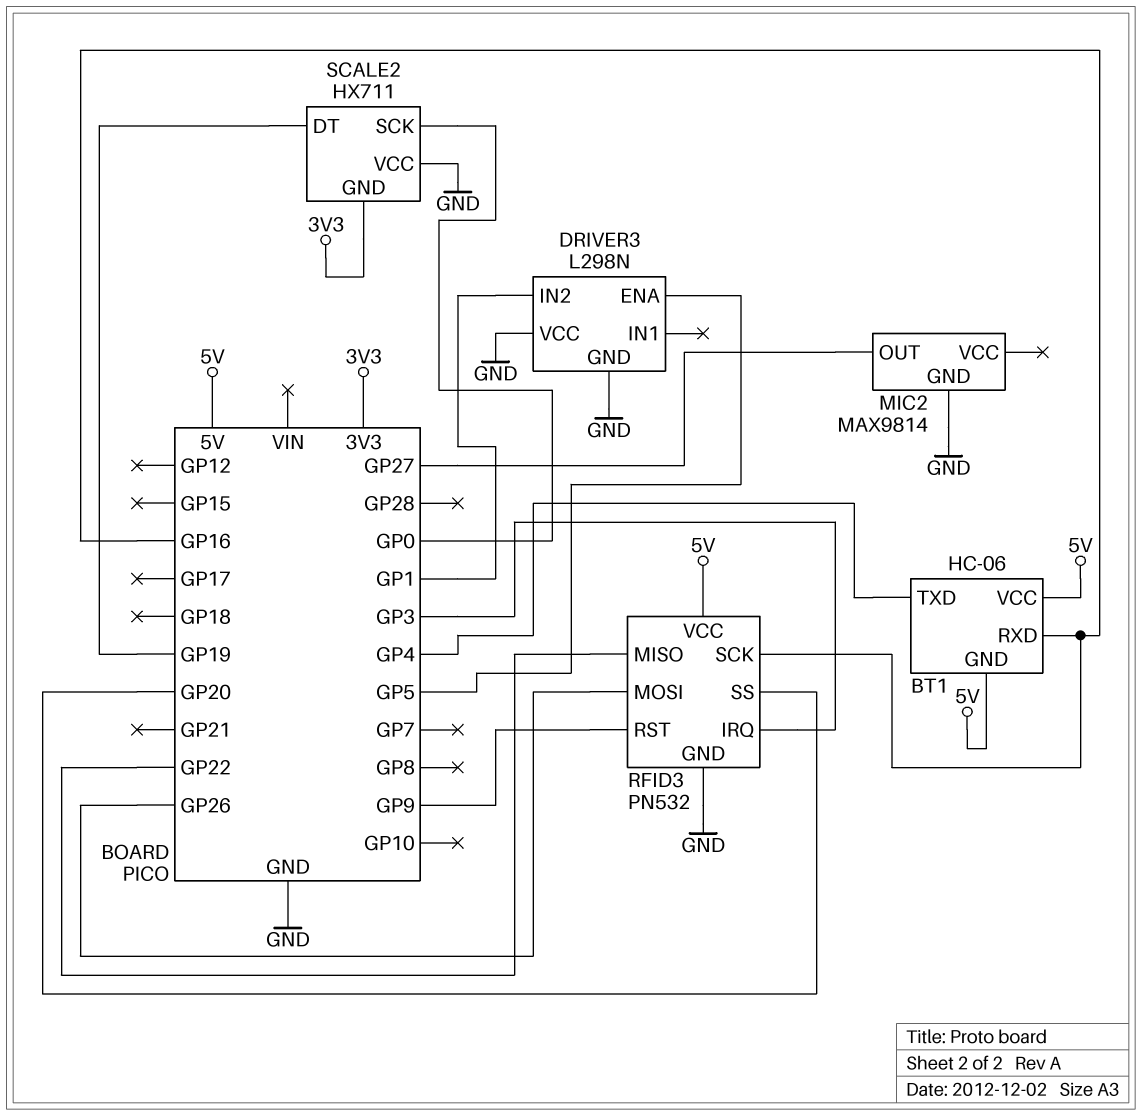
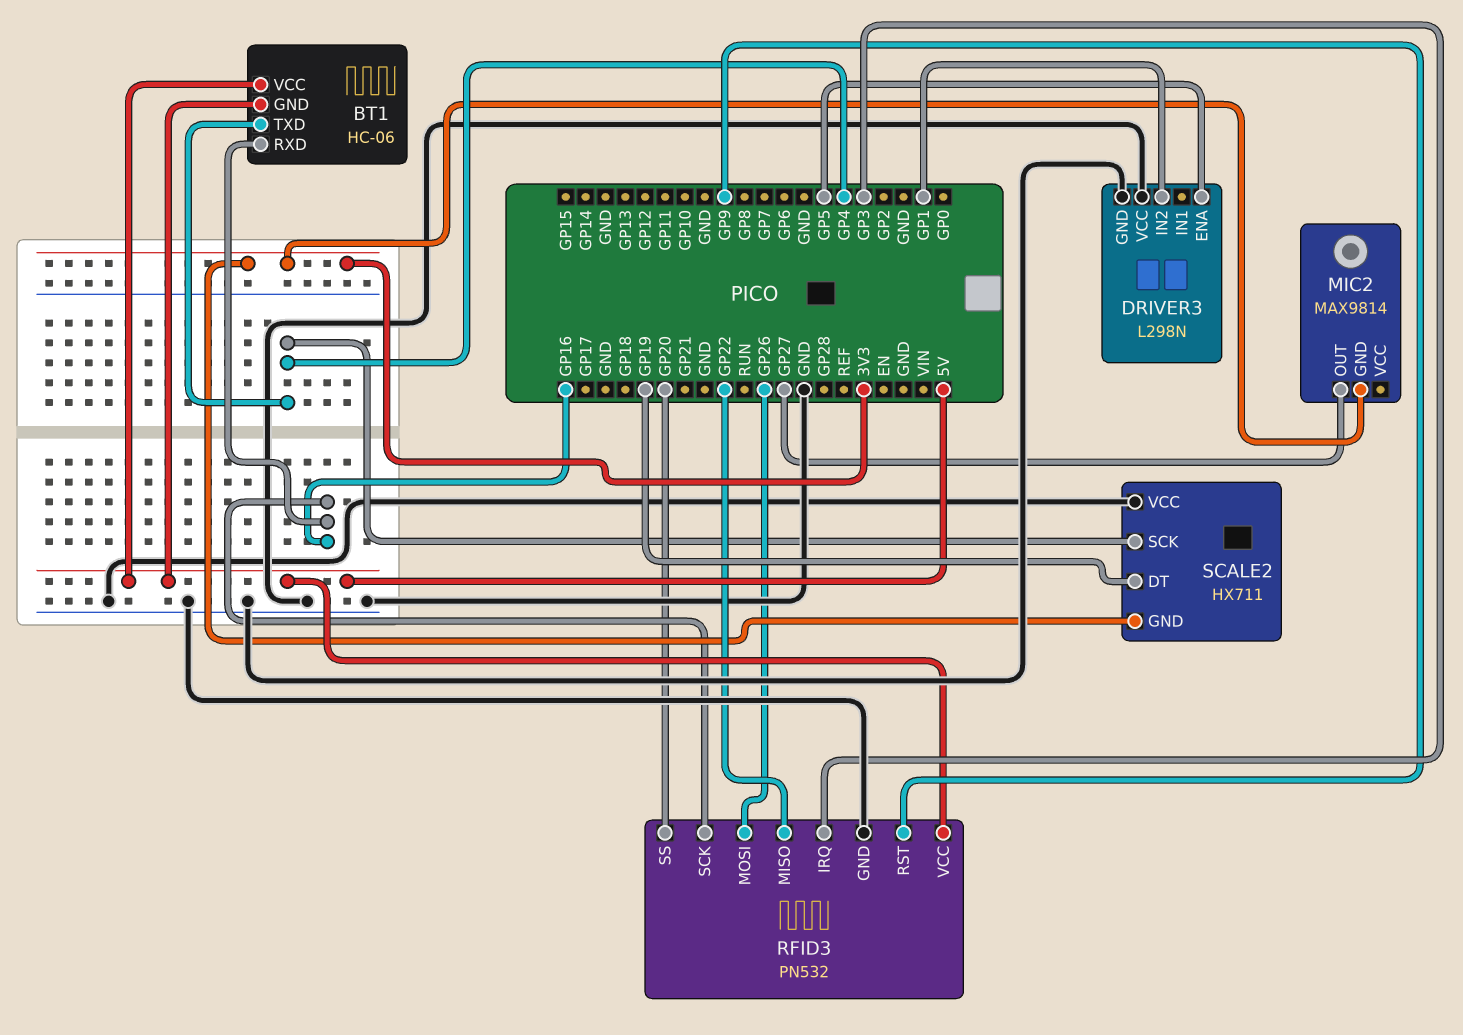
MIC2 pin GND: GND -> 3V3
SCALE2 pin SCK: GP0 -> GP4

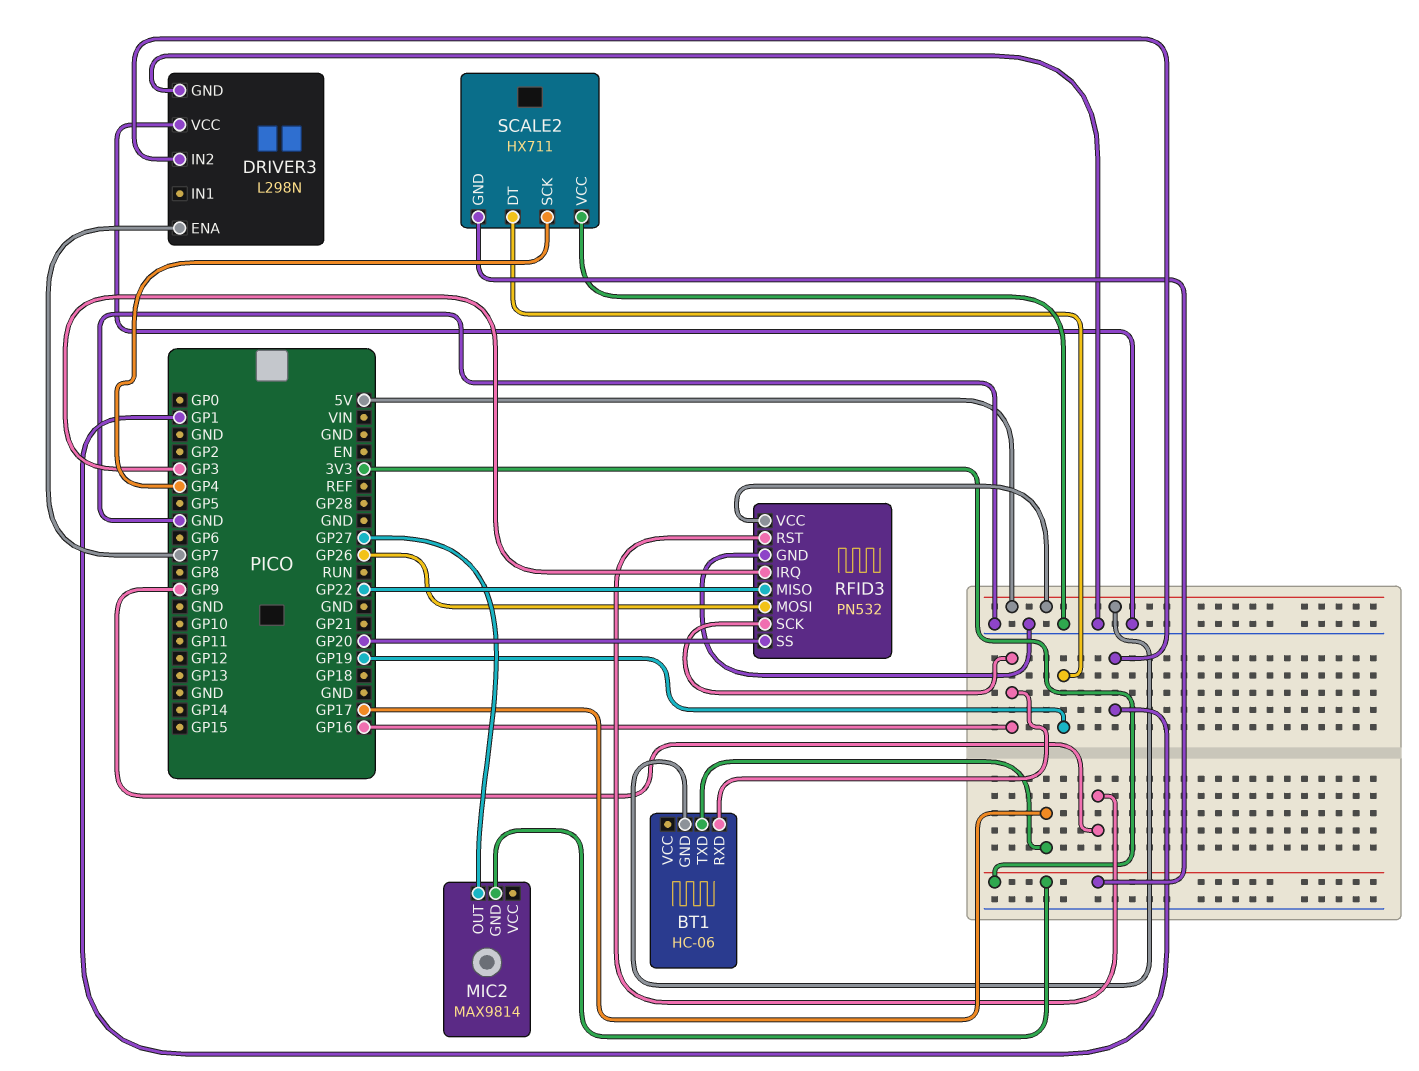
BT1 pin TXD: GP4 -> GP17
BT1 pin VCC: 5V -> none
DRIVER3 pin ENA: GP5 -> GP7

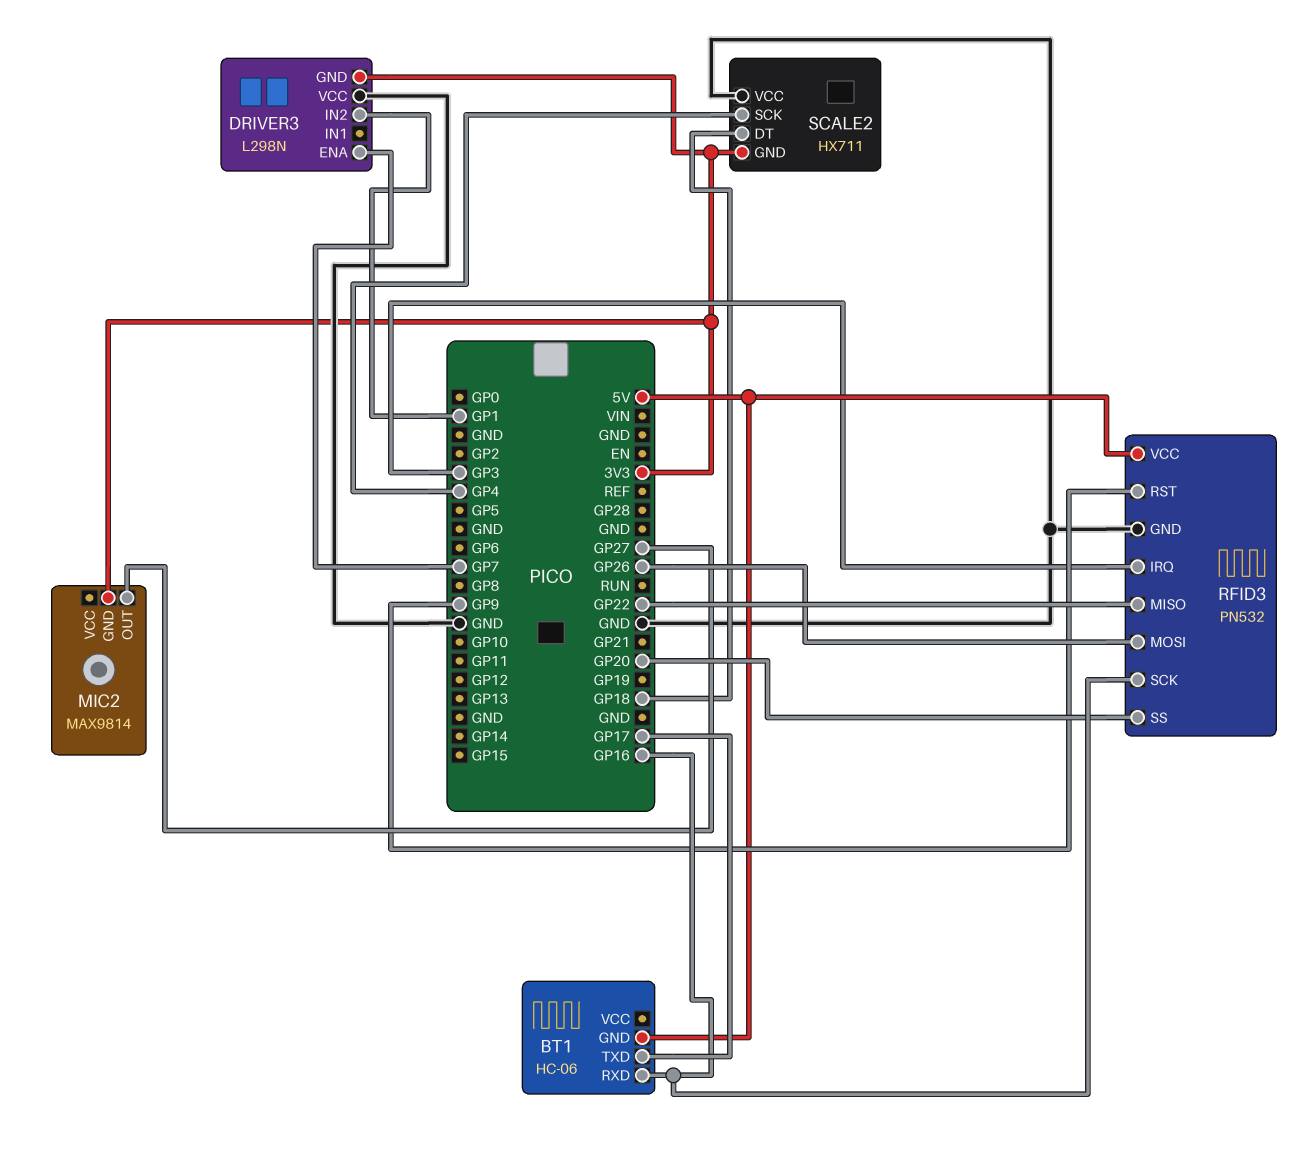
DRIVER3 pin GND: GND -> 3V3
SCALE2 pin DT: GP19 -> GP18

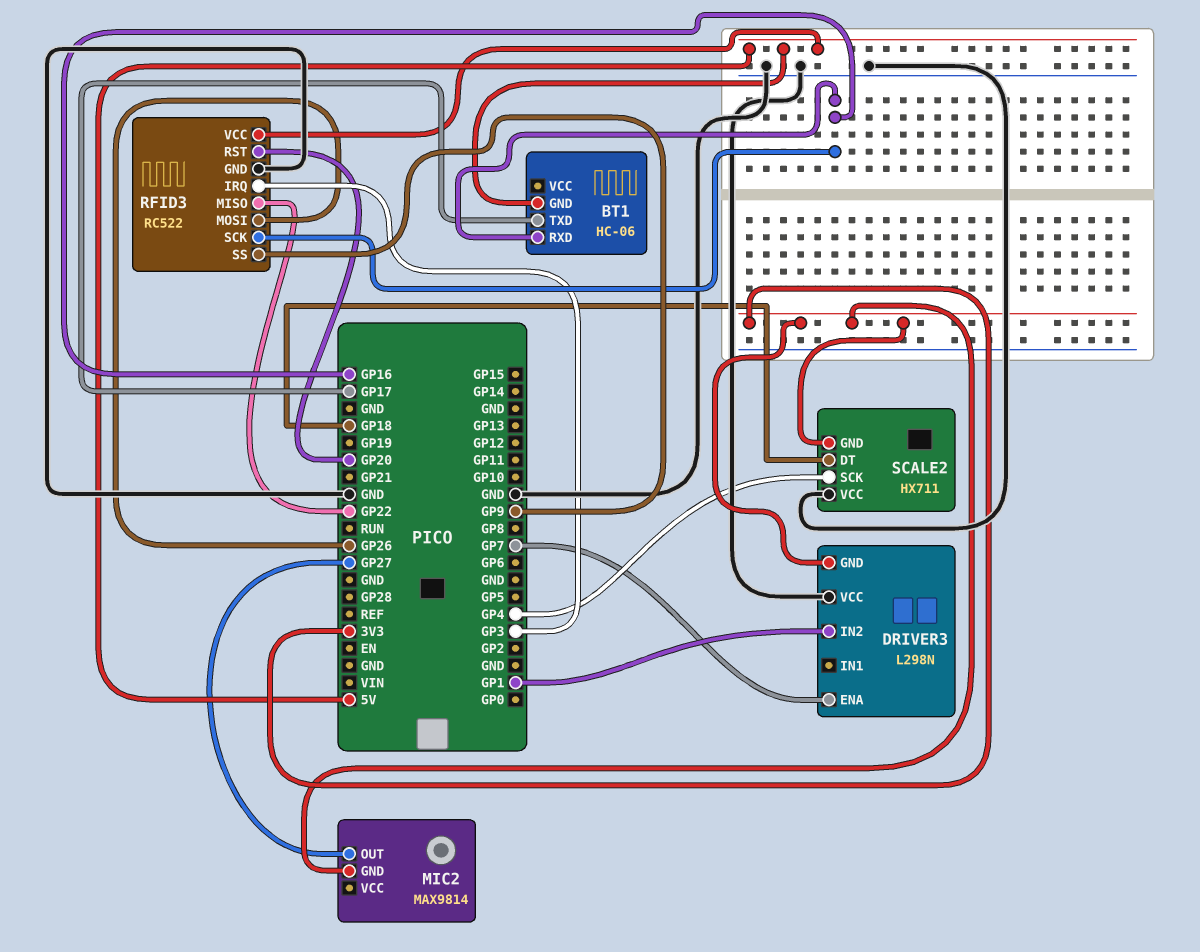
RFID3: PN532 -> RC522
RFID3 pin RST: GP9 -> GP20
RFID3 pin SS: GP20 -> GP9

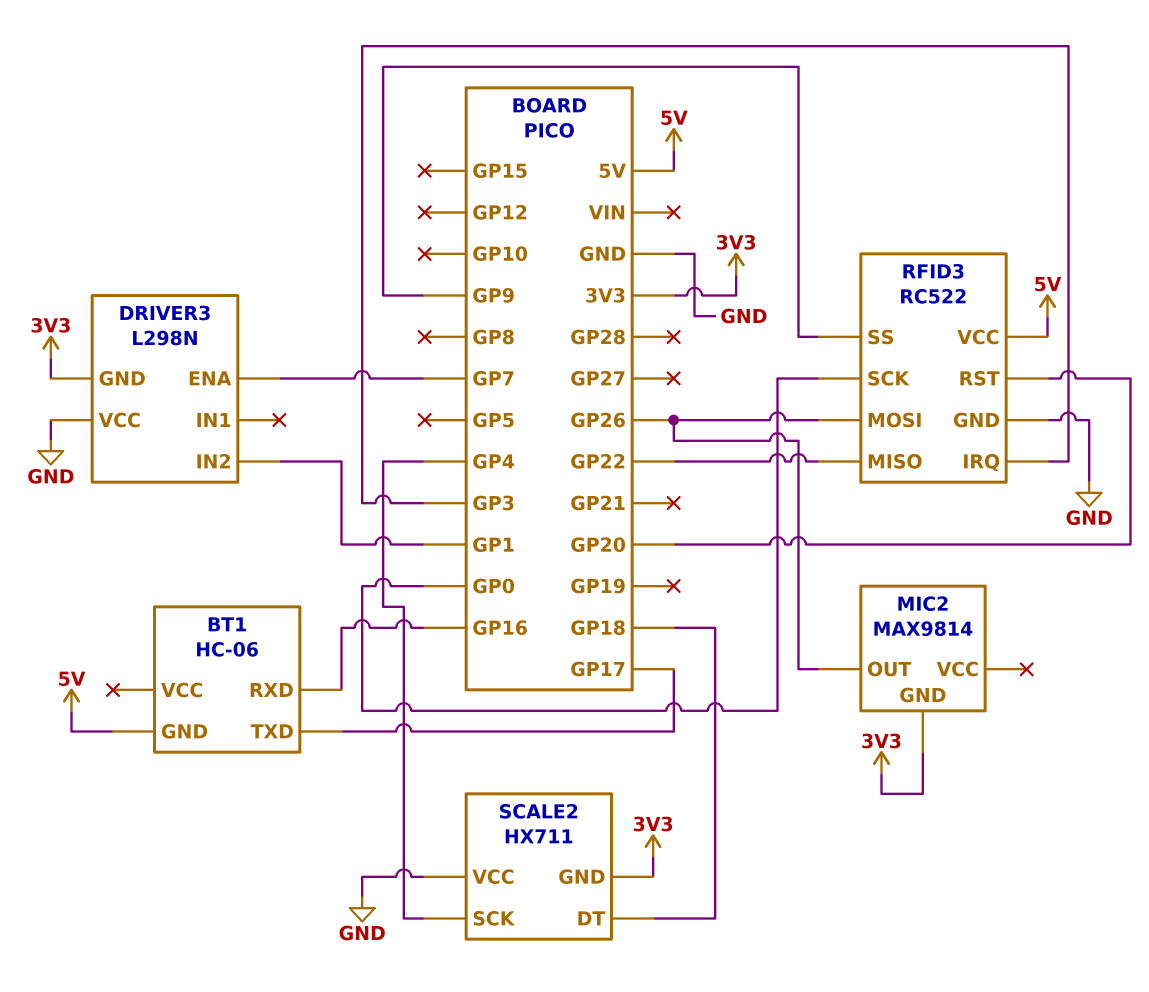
MIC2 pin OUT: GP27 -> GP26
RFID3 pin SCK: GP16 -> GP0

